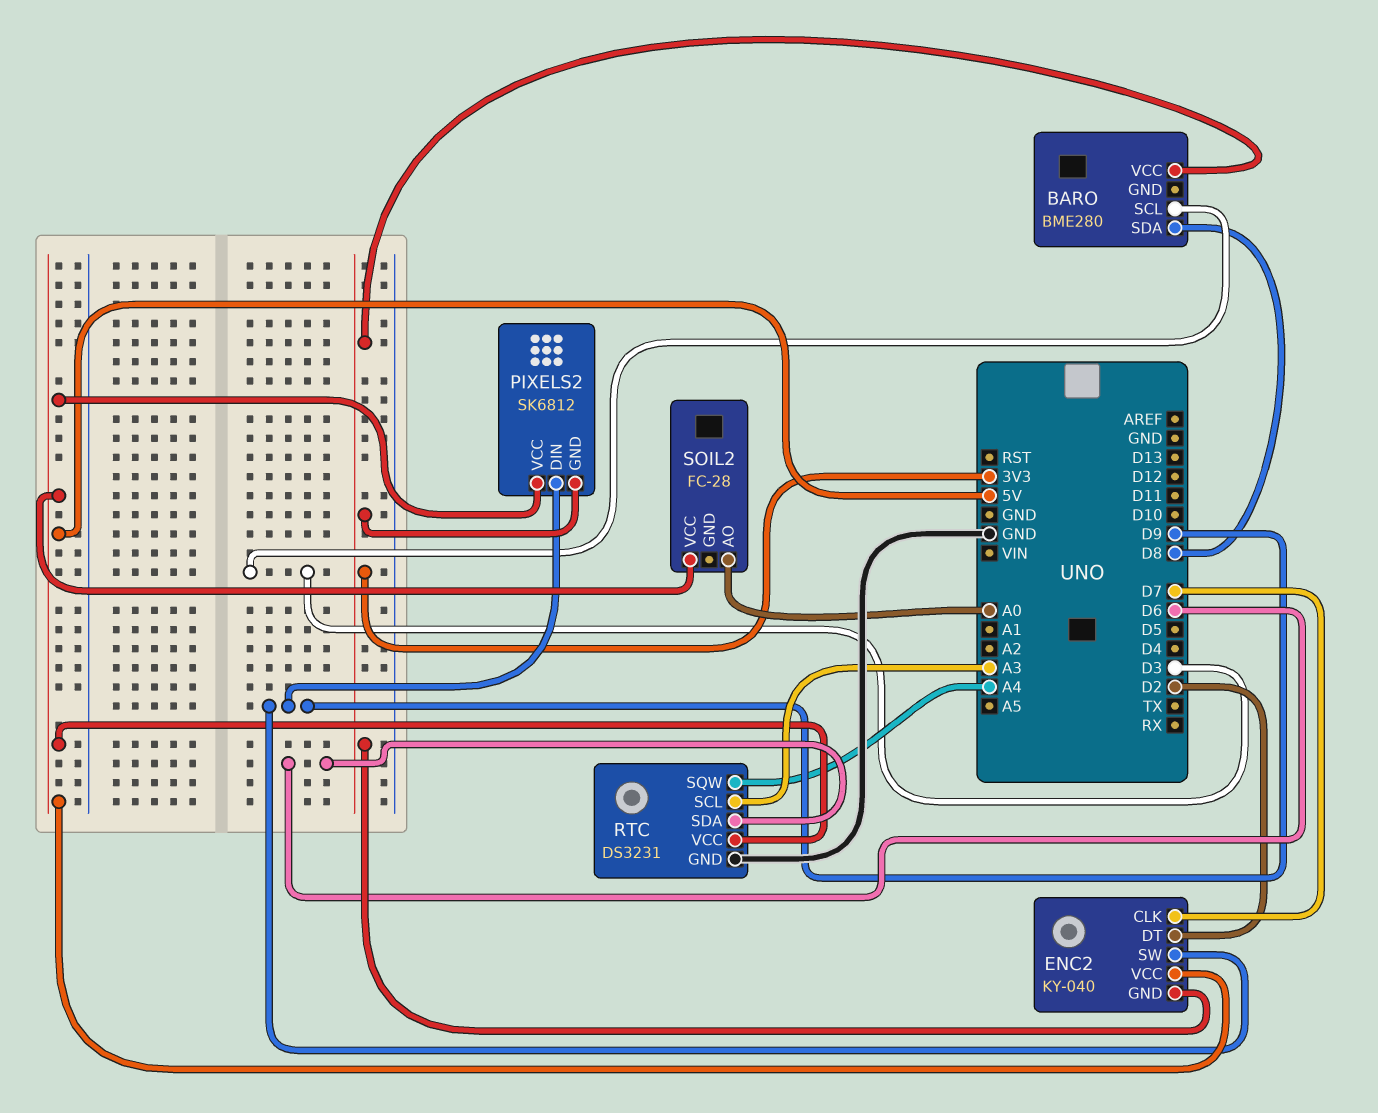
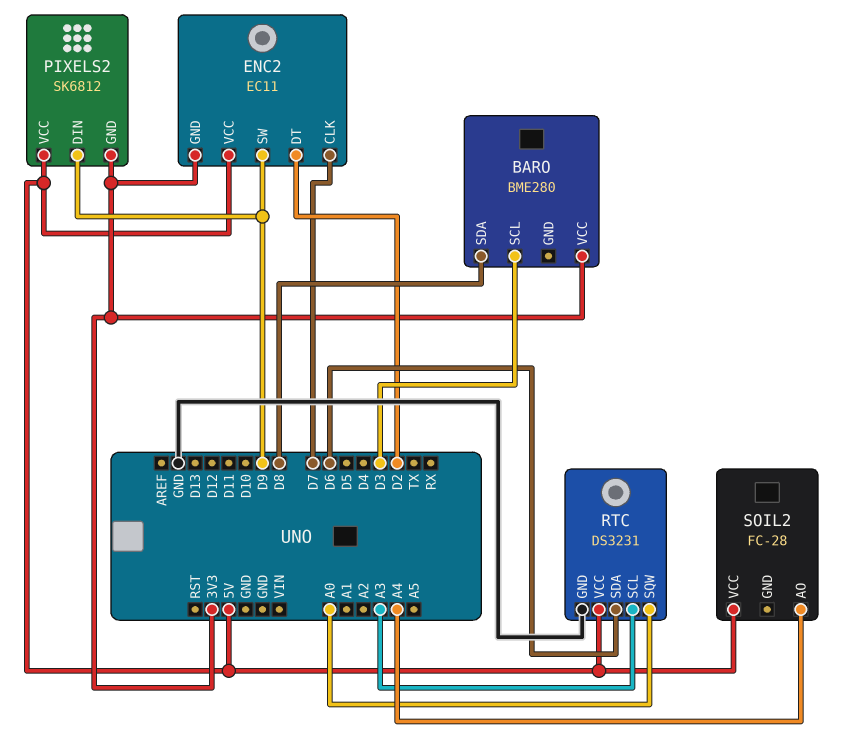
ENC2: KY-040 -> EC11
RTC pin SQW: A4 -> A0
SOIL2 pin AO: A0 -> A4

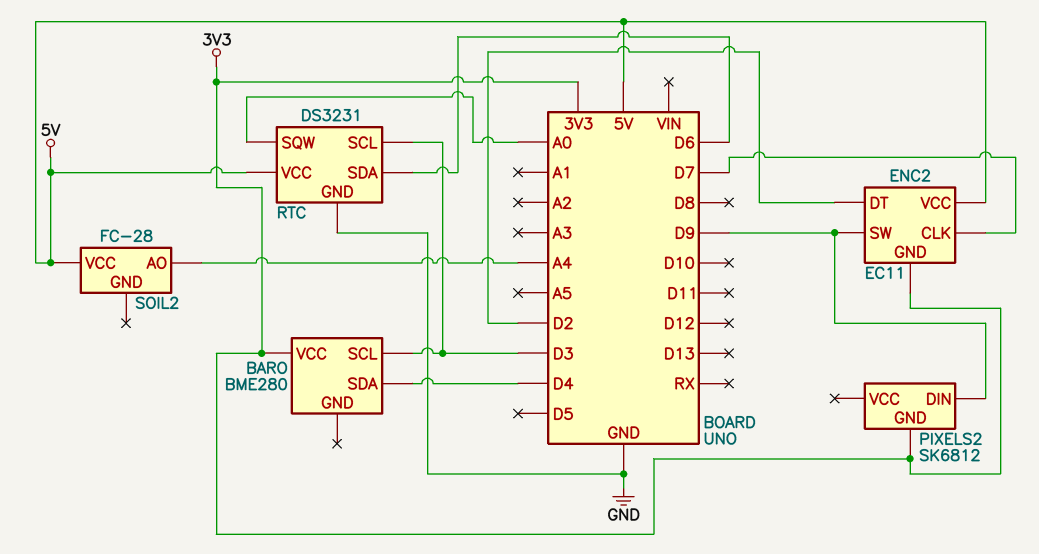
BARO pin SDA: D8 -> D4
PIXELS2 pin VCC: 5V -> none
RTC pin SCL: A3 -> D3

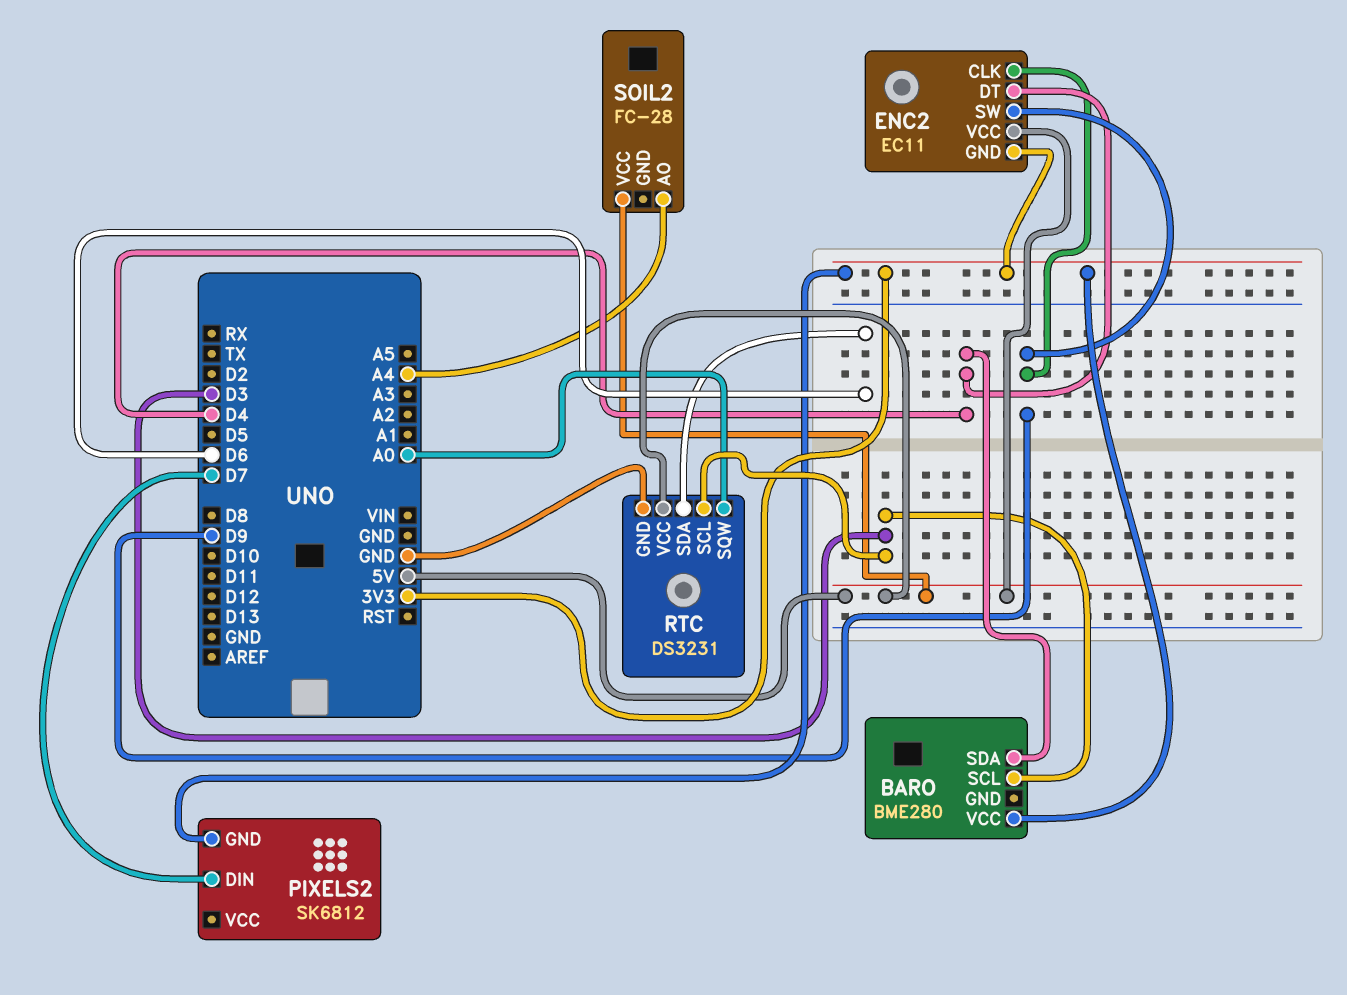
ENC2 pin CLK: D7 -> D9
ENC2 pin DT: D2 -> D4
PIXELS2 pin DIN: D9 -> D7

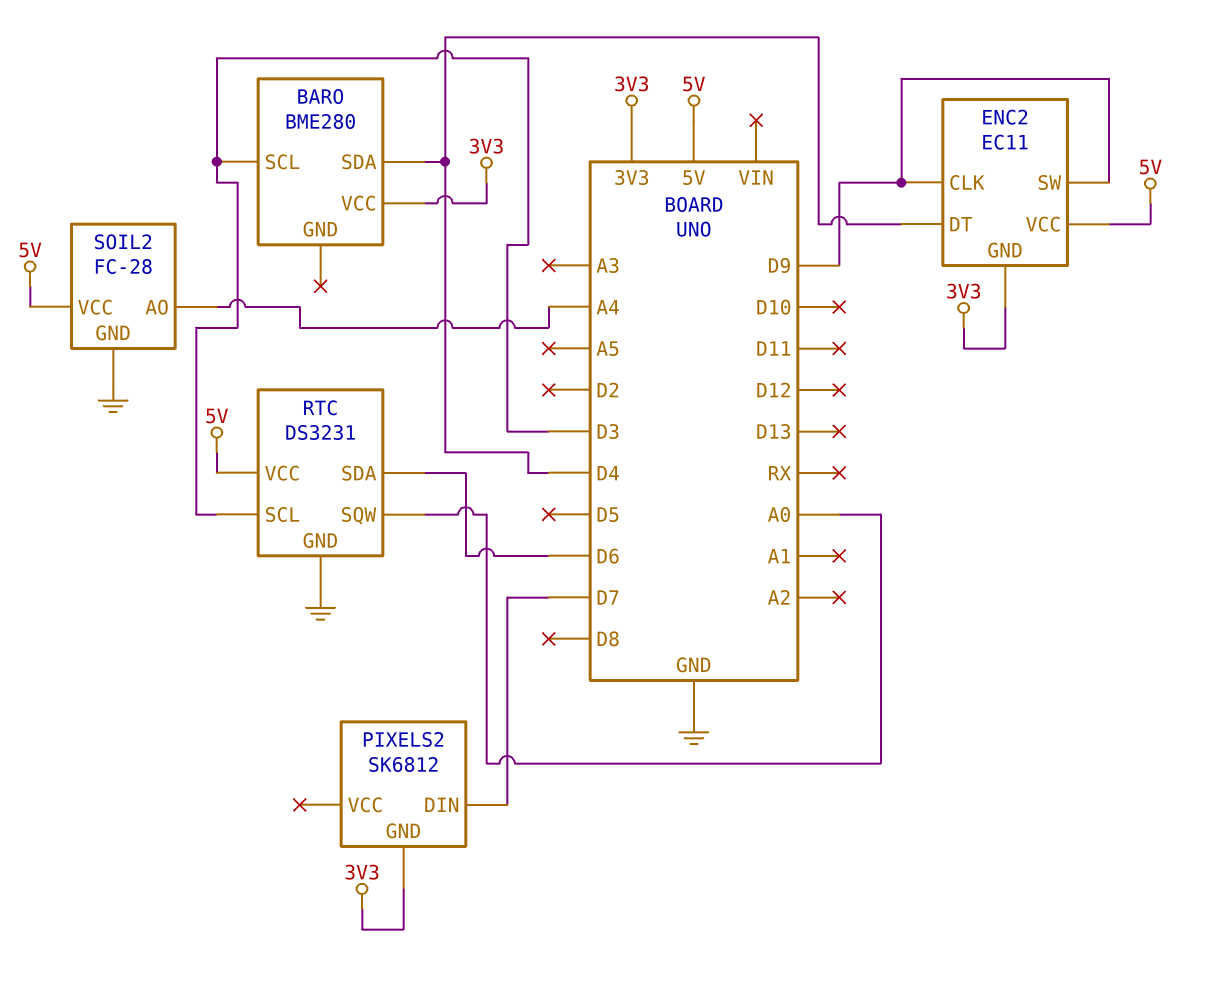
SOIL2 pin GND: none -> GND

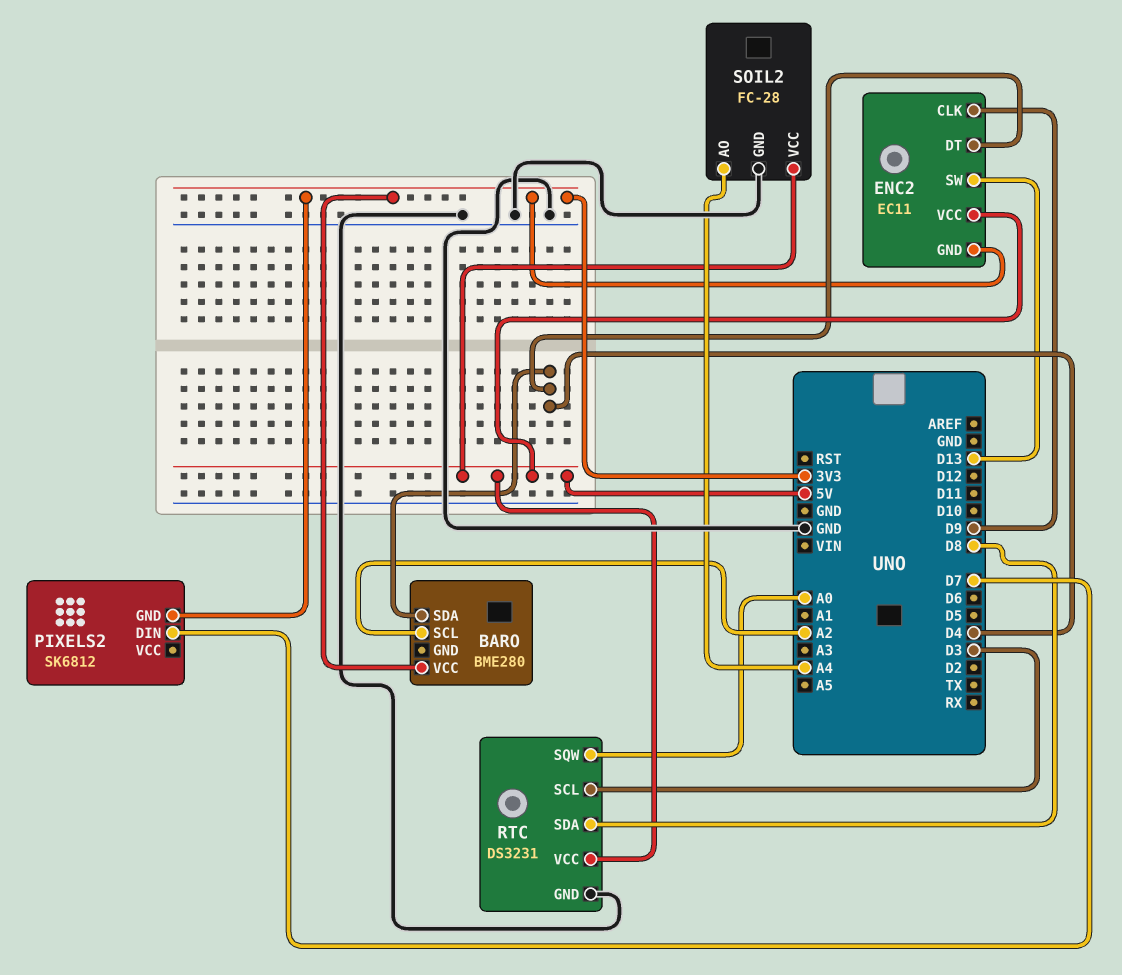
BARO pin SCL: D3 -> A2
ENC2 pin SW: D9 -> D13
RTC pin SDA: D6 -> D8

